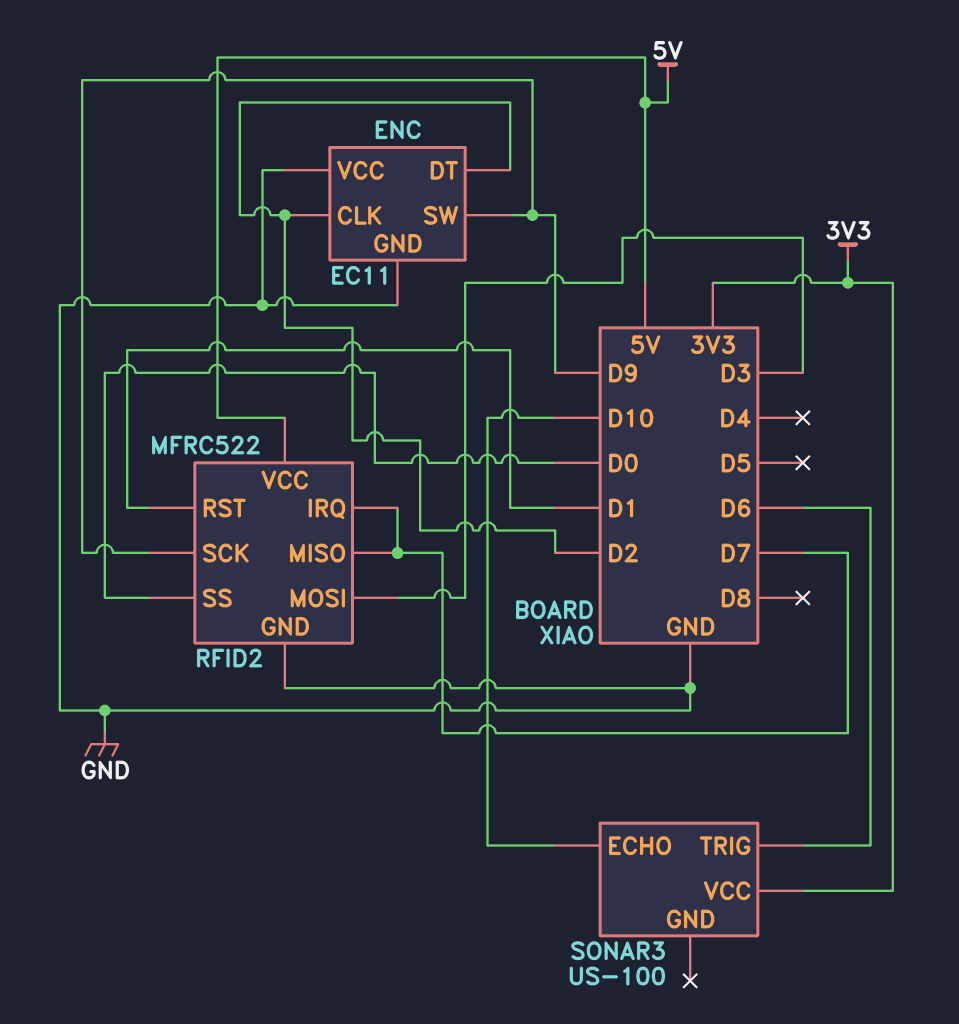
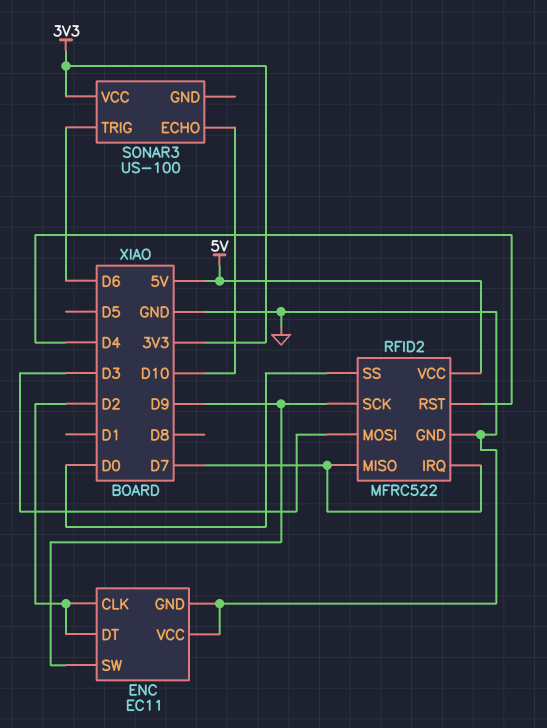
RFID2 pin RST: D1 -> D4

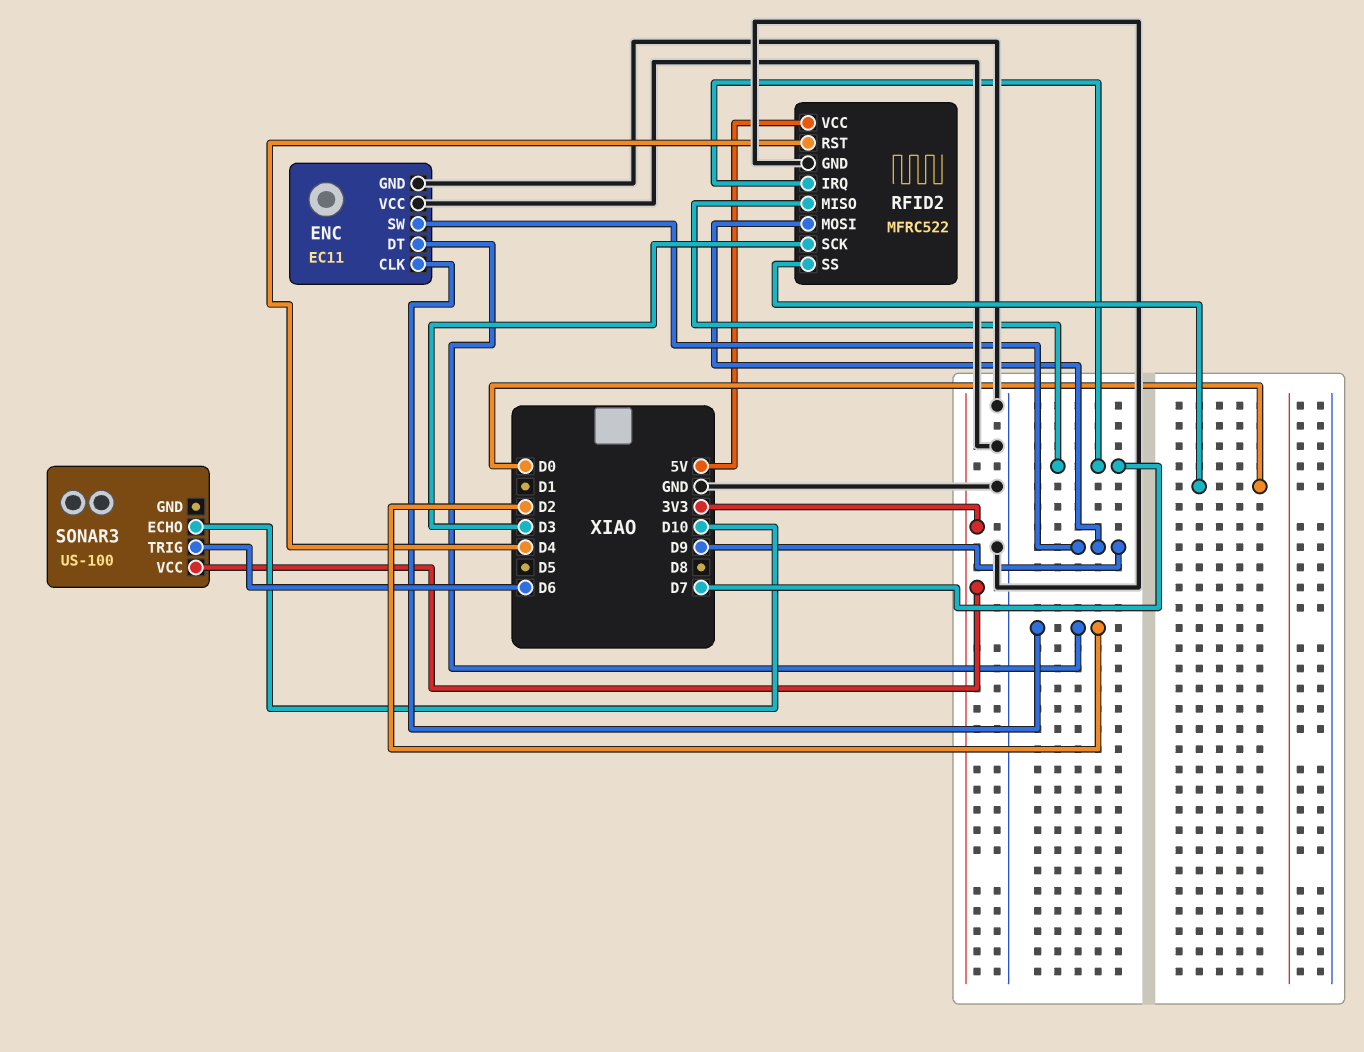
RFID2 pin MOSI: D3 -> D9
RFID2 pin SCK: D9 -> D3

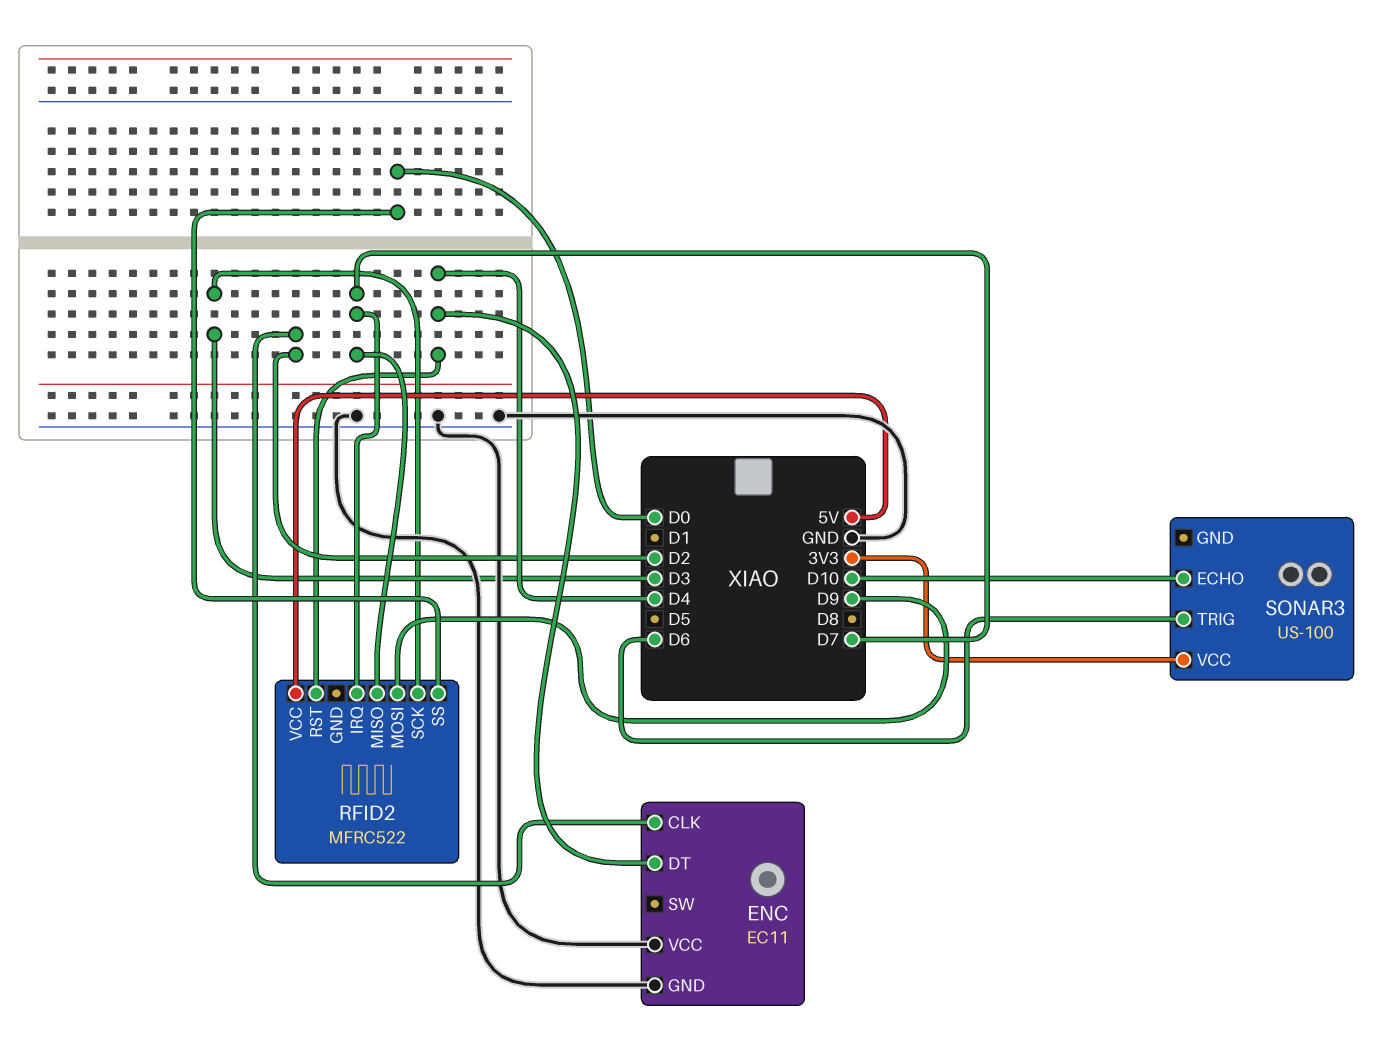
ENC pin DT: D2 -> D4
ENC pin SW: D9 -> none
RFID2 pin GND: GND -> none

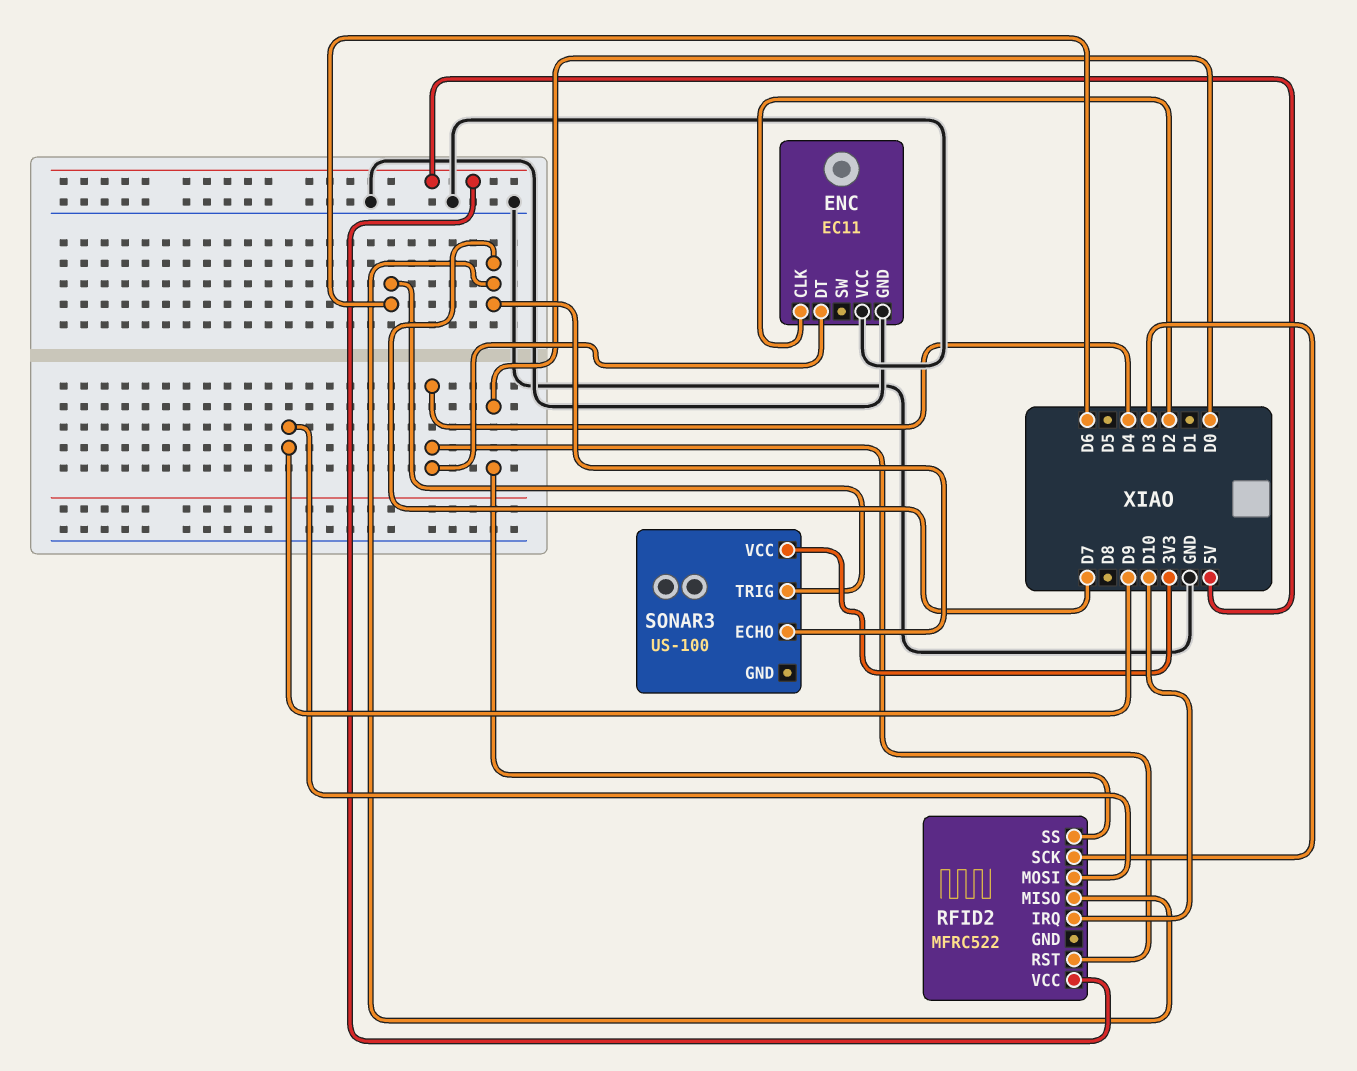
RFID2 pin IRQ: D7 -> D10
SONAR3 pin ECHO: D10 -> D7

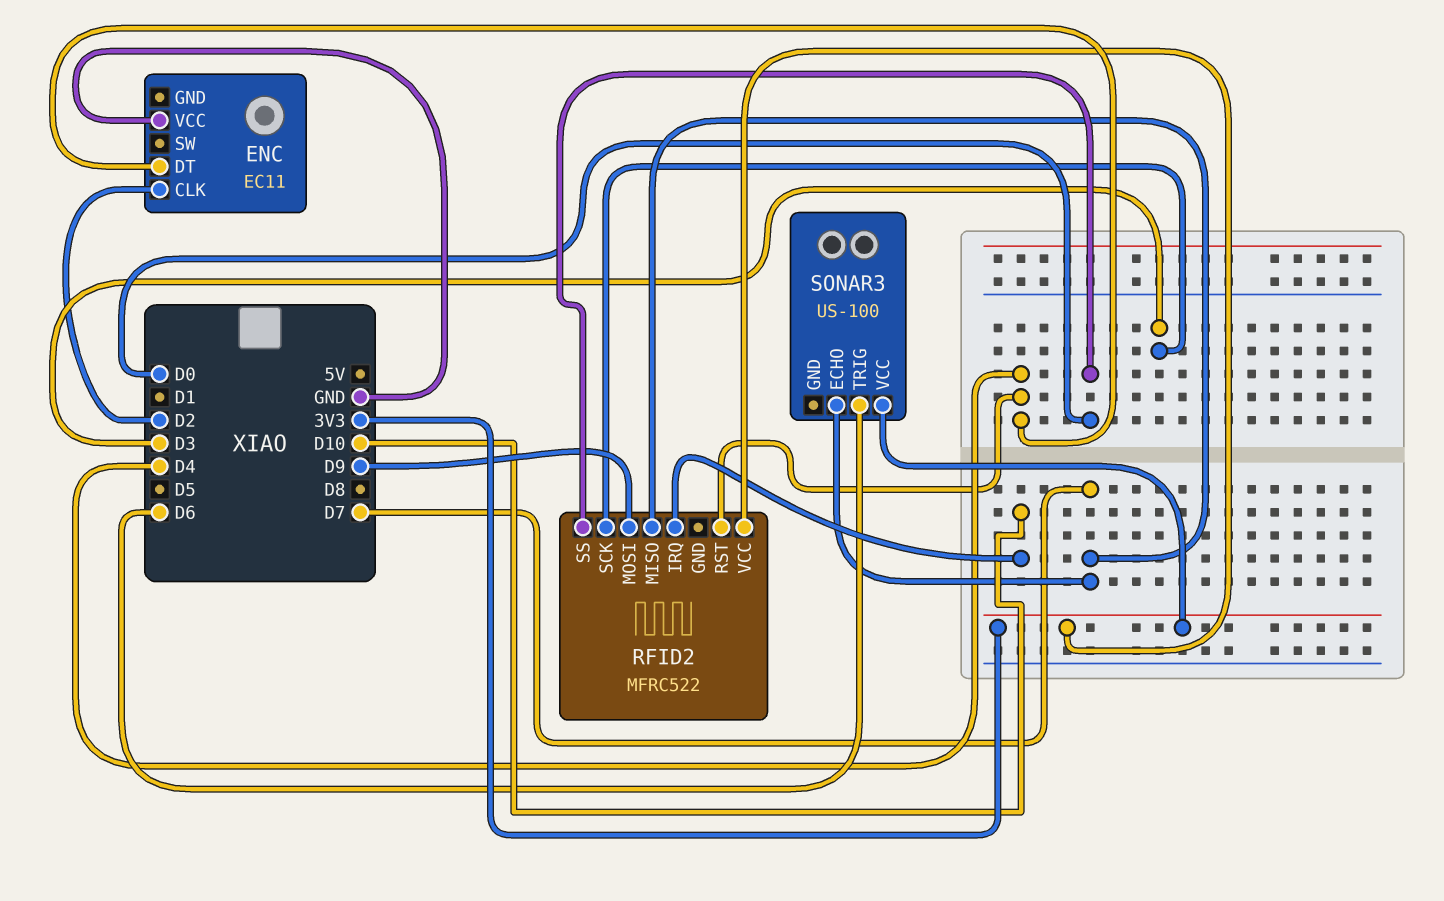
ENC pin GND: GND -> none
RFID2 pin VCC: 5V -> 3V3

